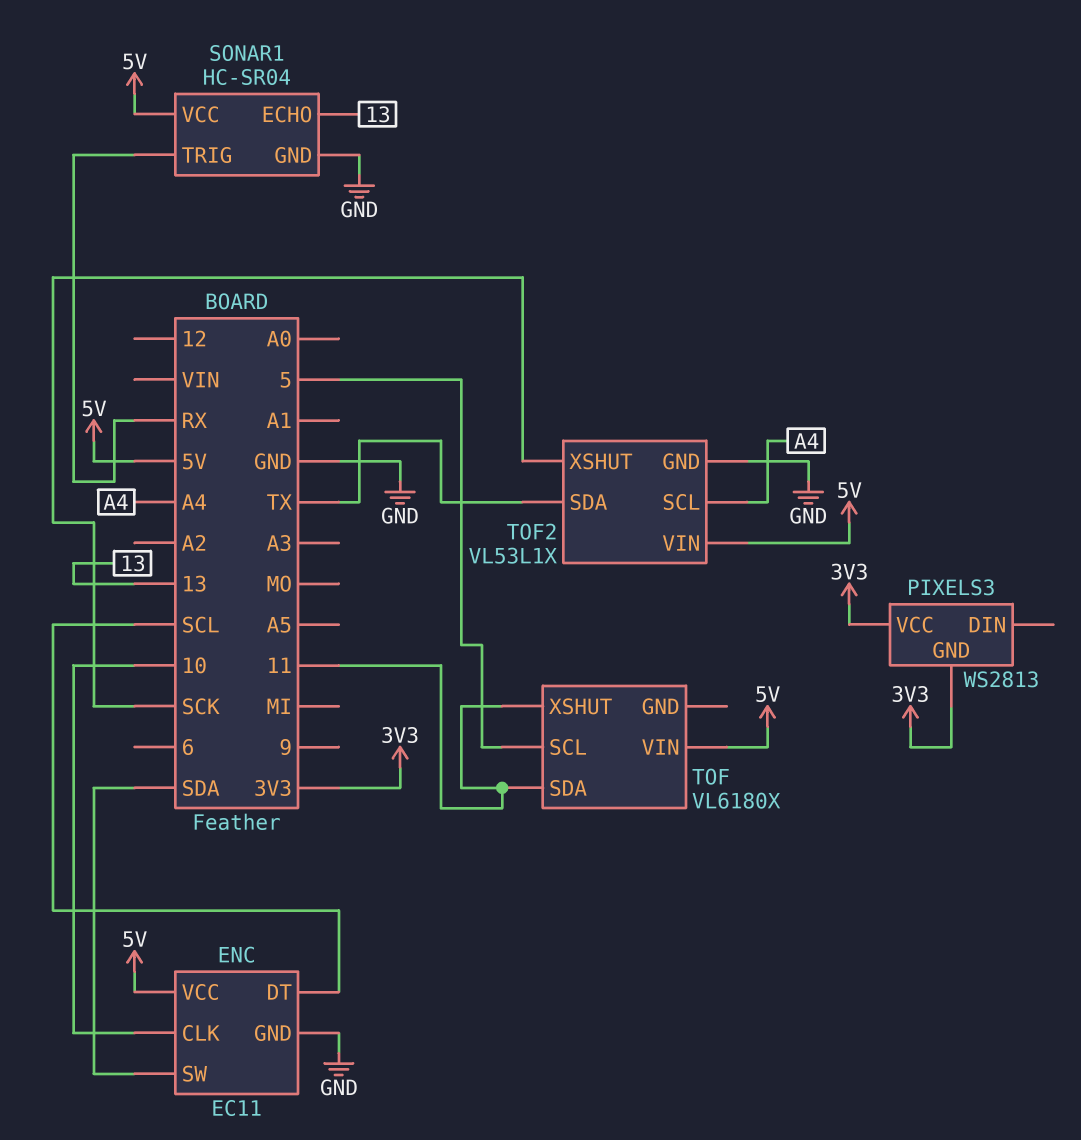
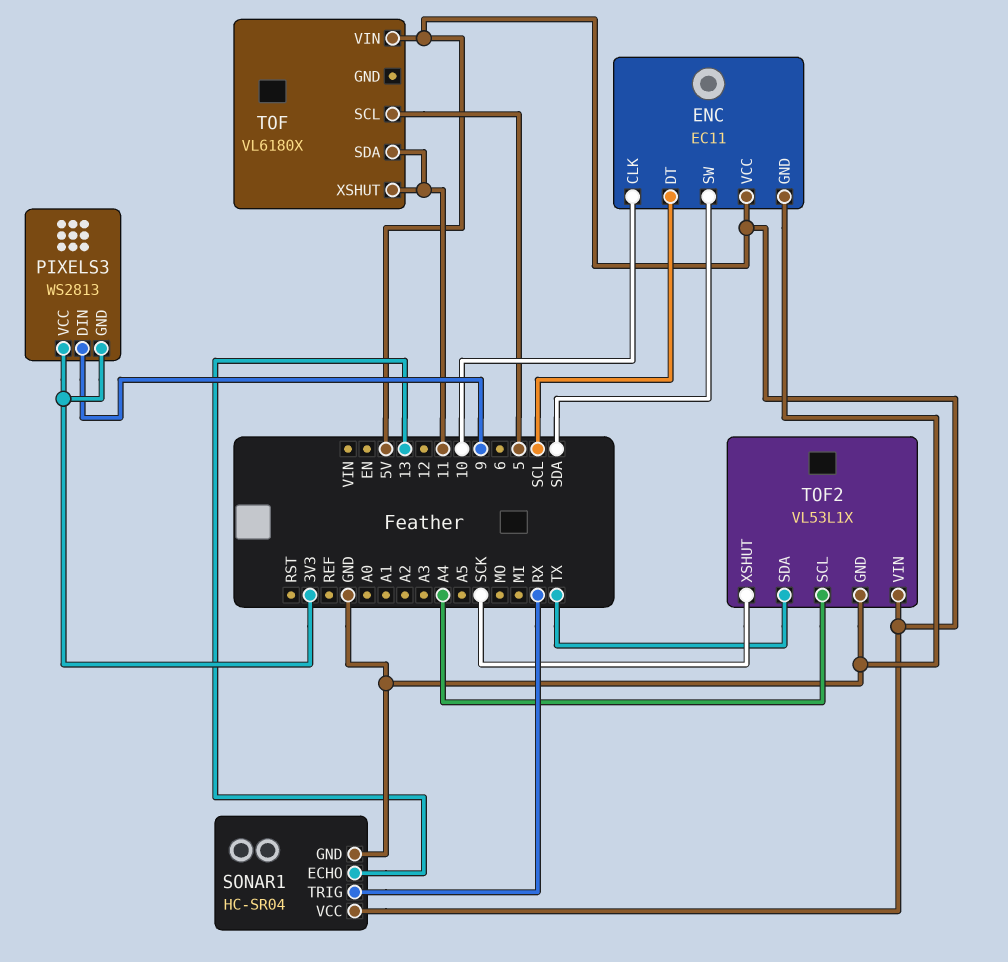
PIXELS3 pin DIN: none -> 9

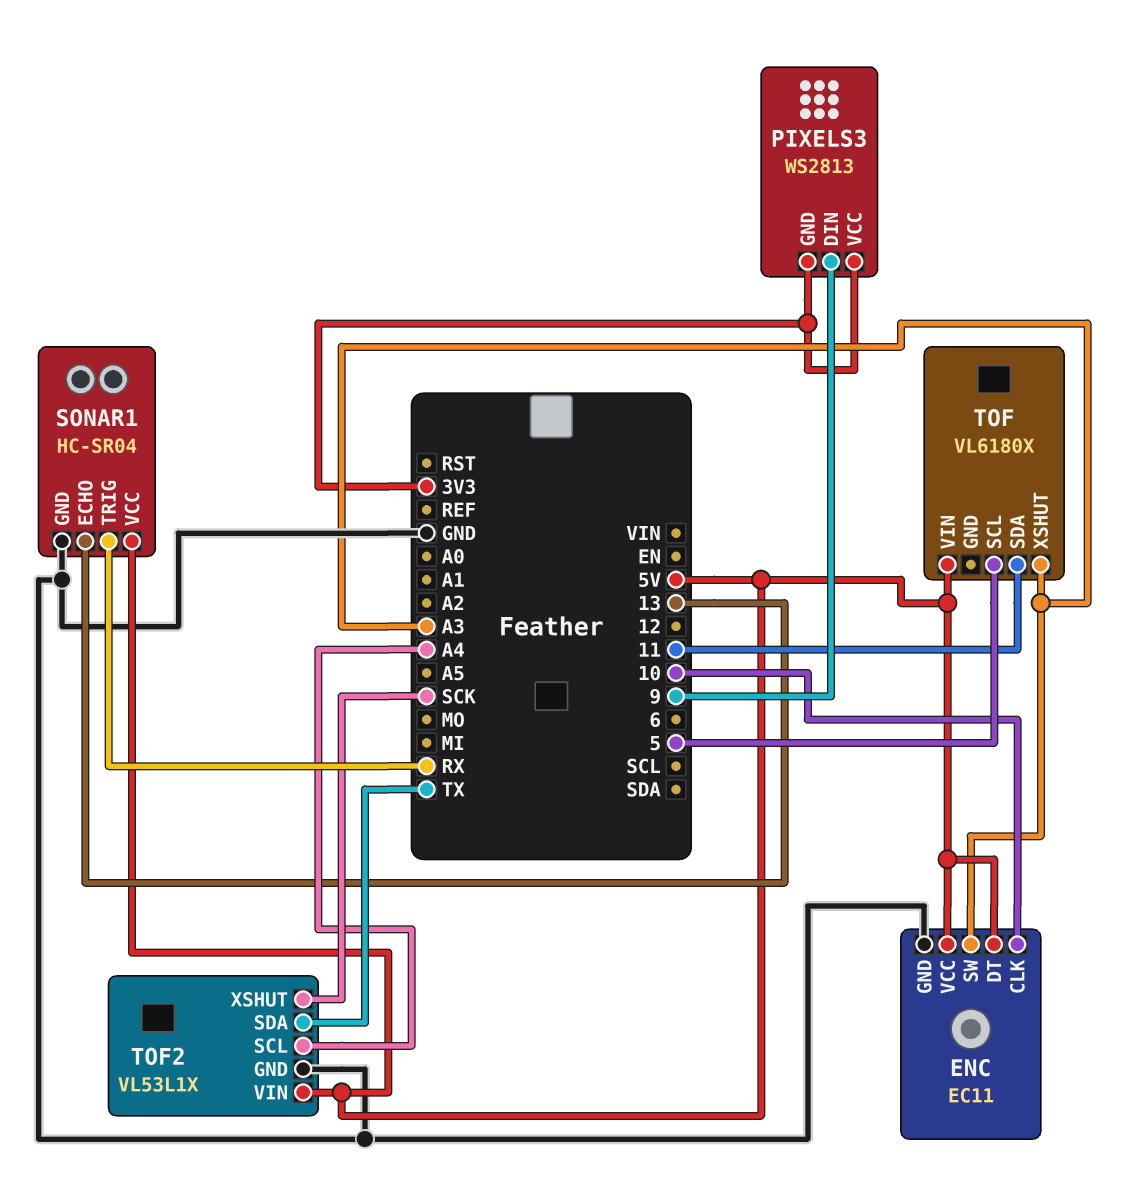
ENC pin DT: SCL -> 5V
ENC pin SW: SDA -> A3
TOF pin XSHUT: 11 -> A3

